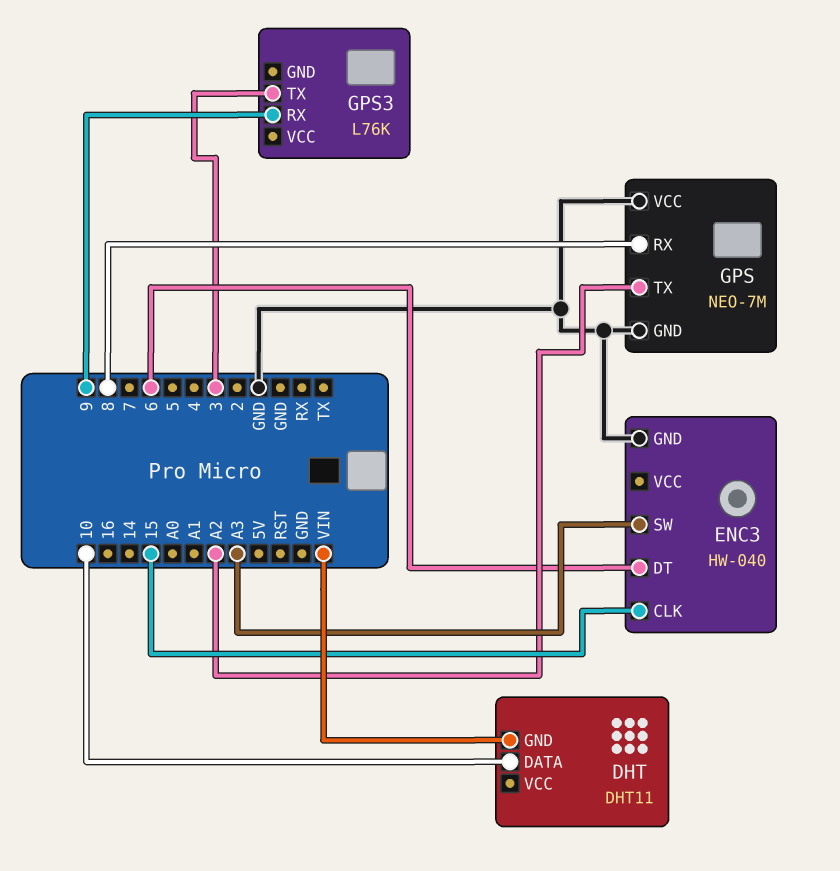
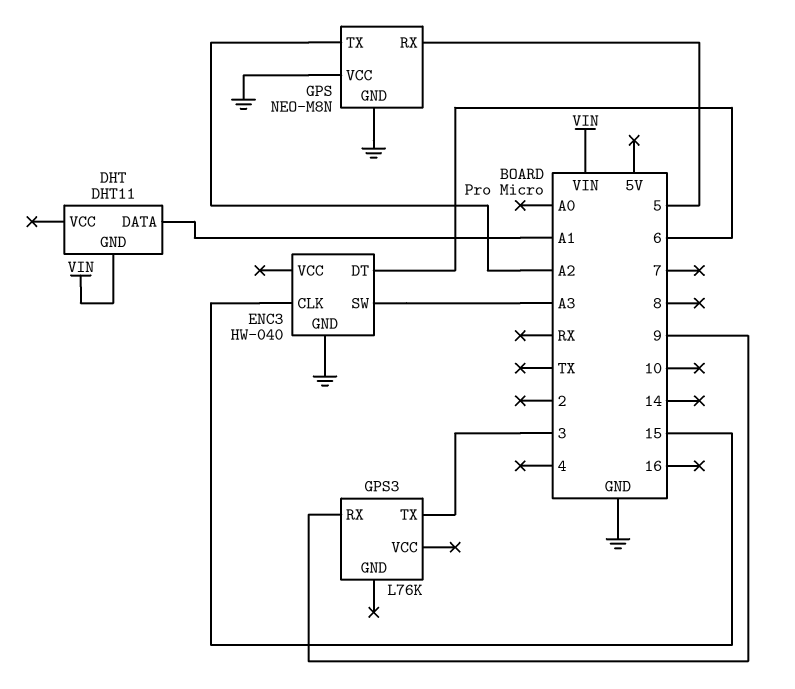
DHT pin DATA: 10 -> A1
GPS: NEO-7M -> NEO-M8N
GPS pin RX: 8 -> 5

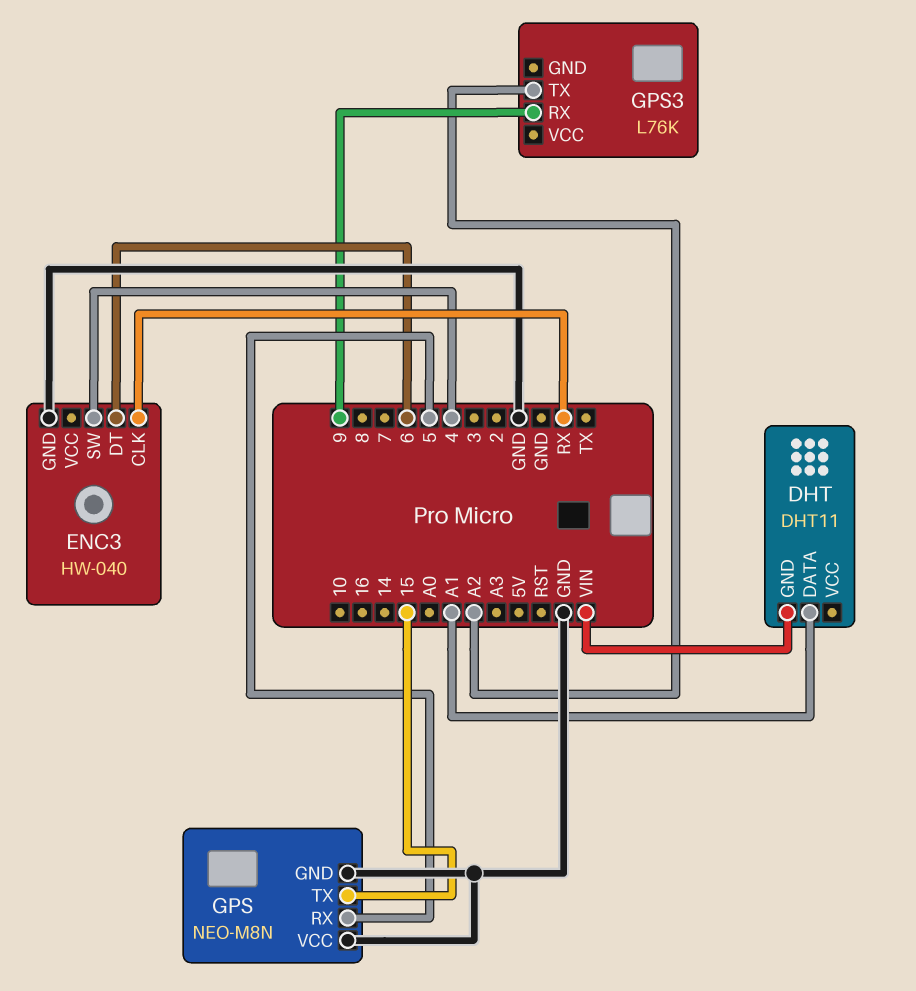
ENC3 pin CLK: 15 -> RX
ENC3 pin SW: A3 -> 4
GPS pin TX: A2 -> 15
GPS3 pin TX: 3 -> A2

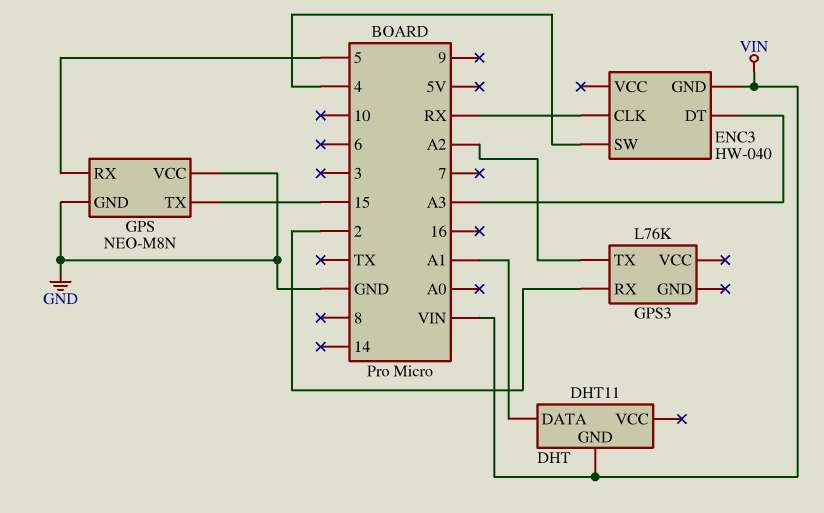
ENC3 pin DT: 6 -> A3
ENC3 pin GND: GND -> VIN
GPS3 pin RX: 9 -> 2

